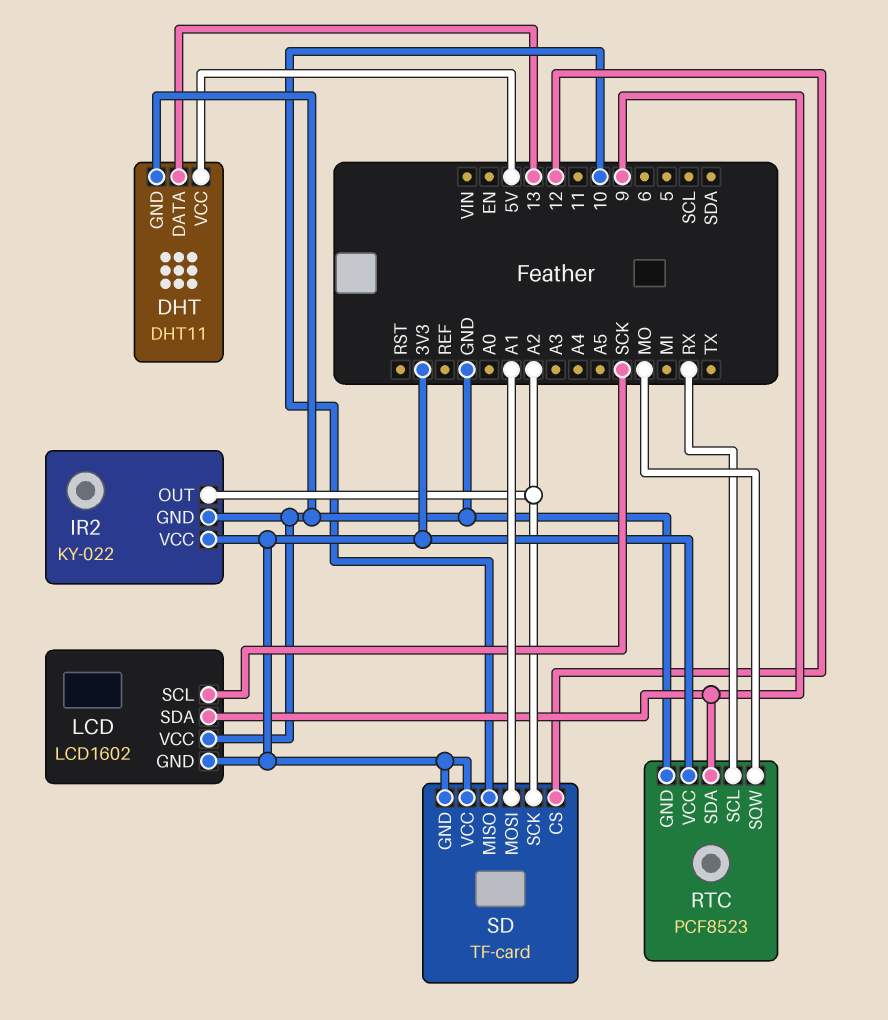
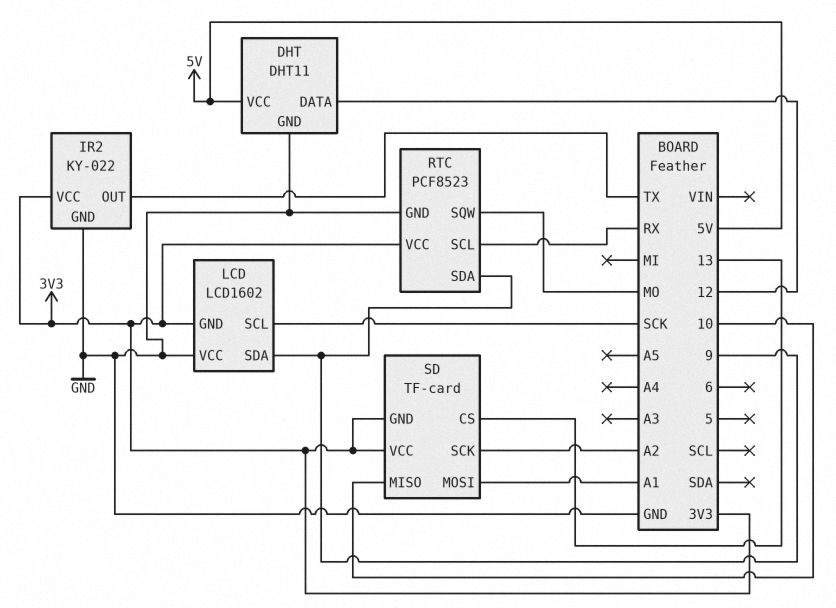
DHT pin DATA: 13 -> 12
IR2 pin OUT: A2 -> TX
SD pin CS: 12 -> 13

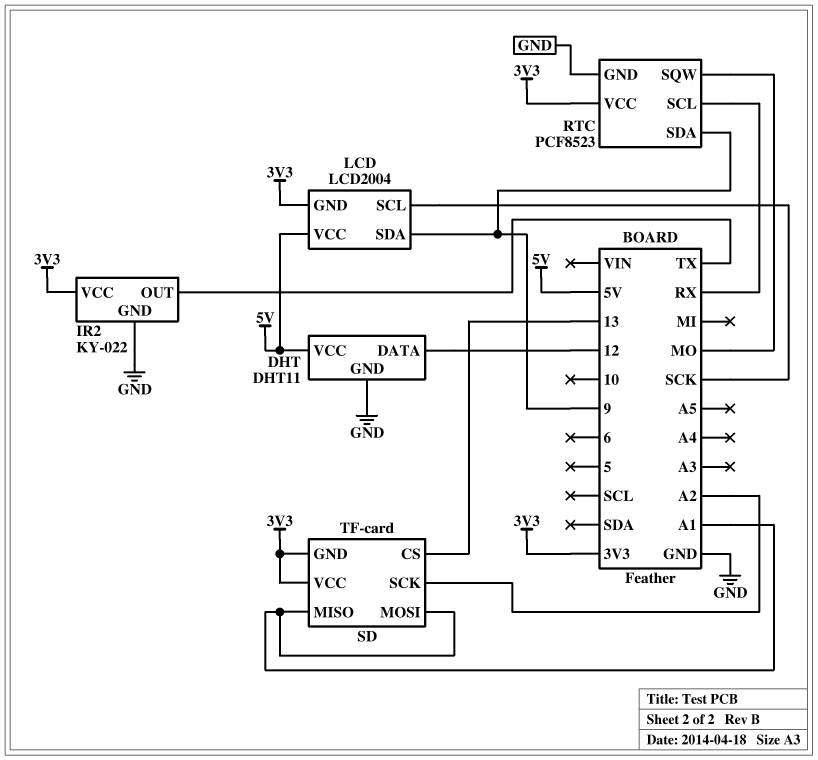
LCD: LCD1602 -> LCD2004
LCD pin VCC: GND -> 5V
SD pin MISO: 10 -> A1

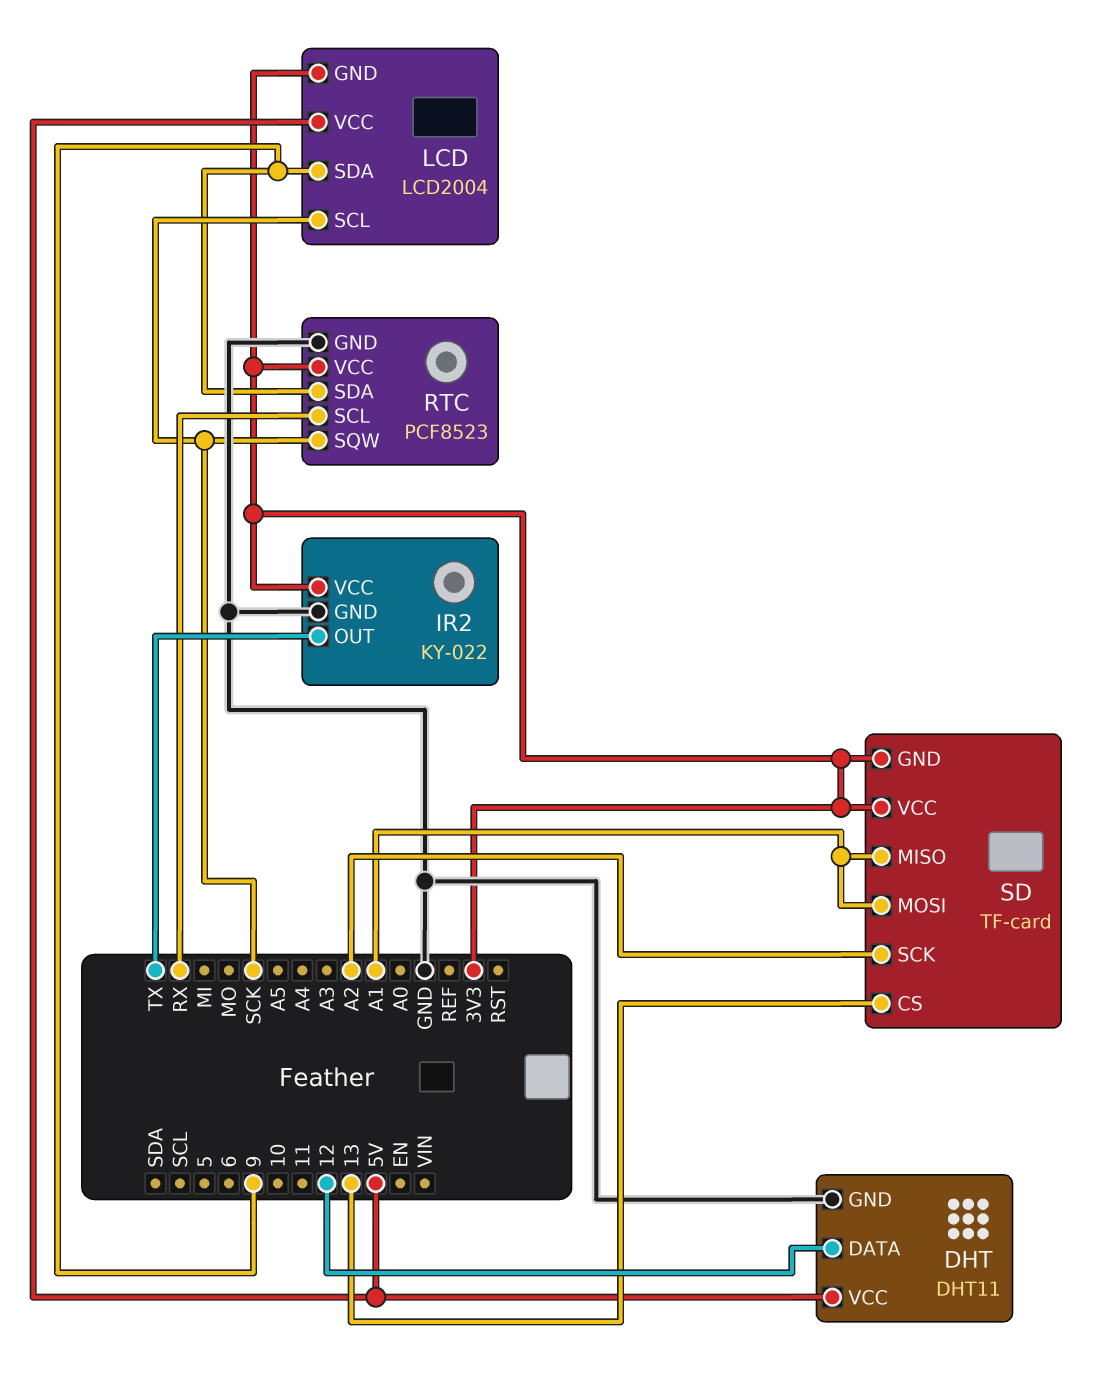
RTC pin SQW: MO -> SCK

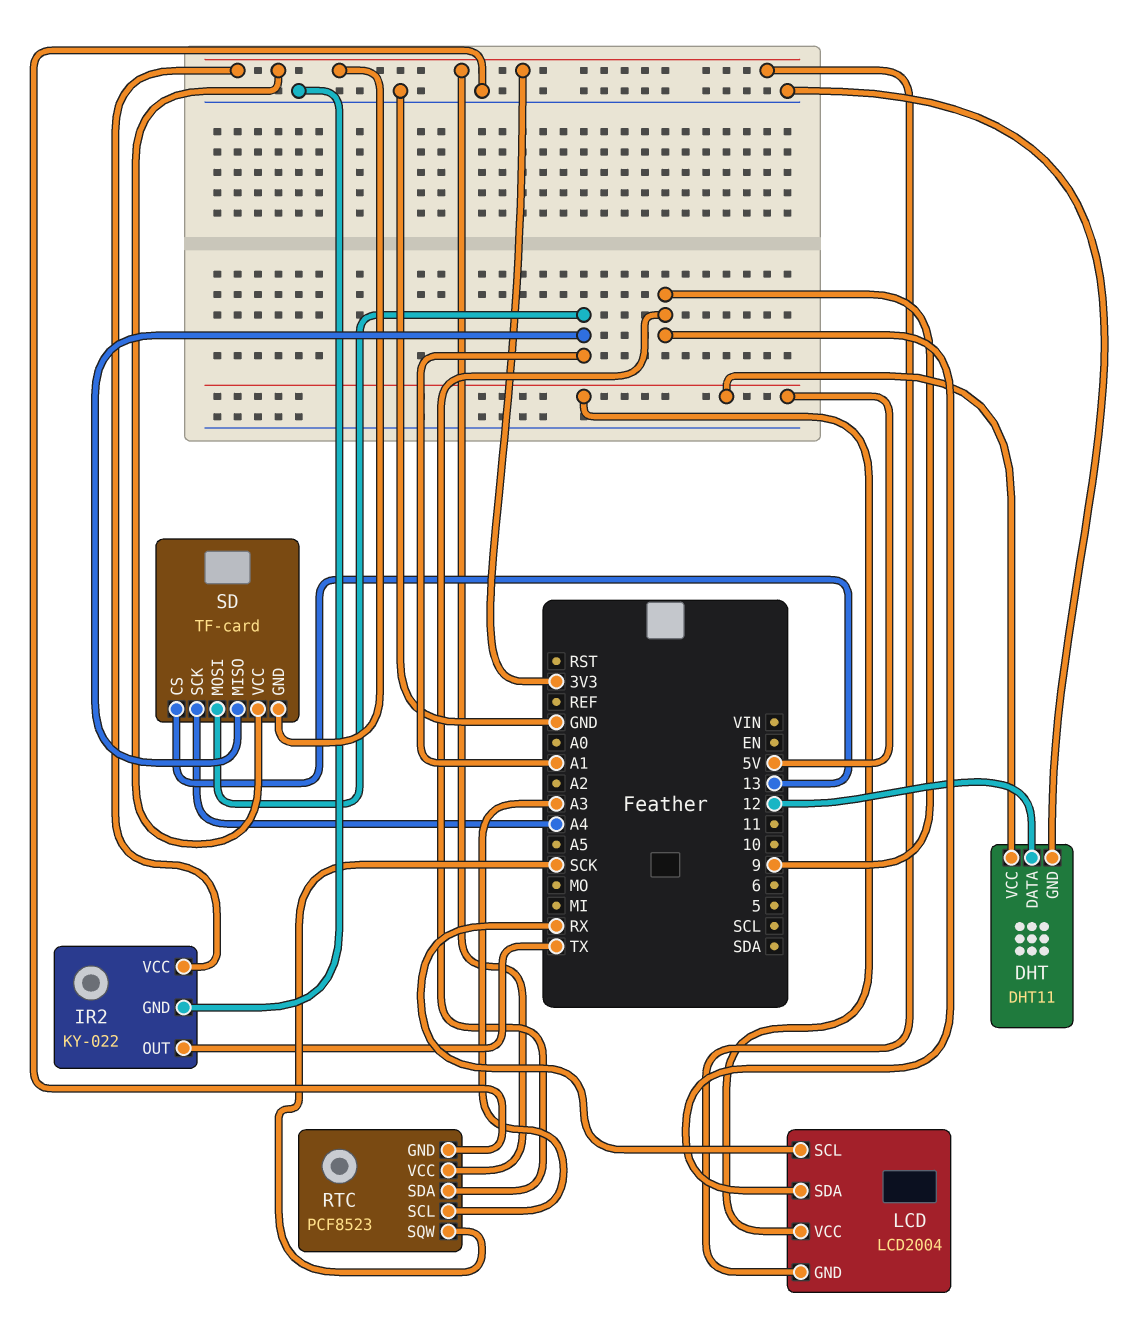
LCD pin SCL: SCK -> RX
RTC pin SCL: RX -> A3
SD pin SCK: A2 -> A4

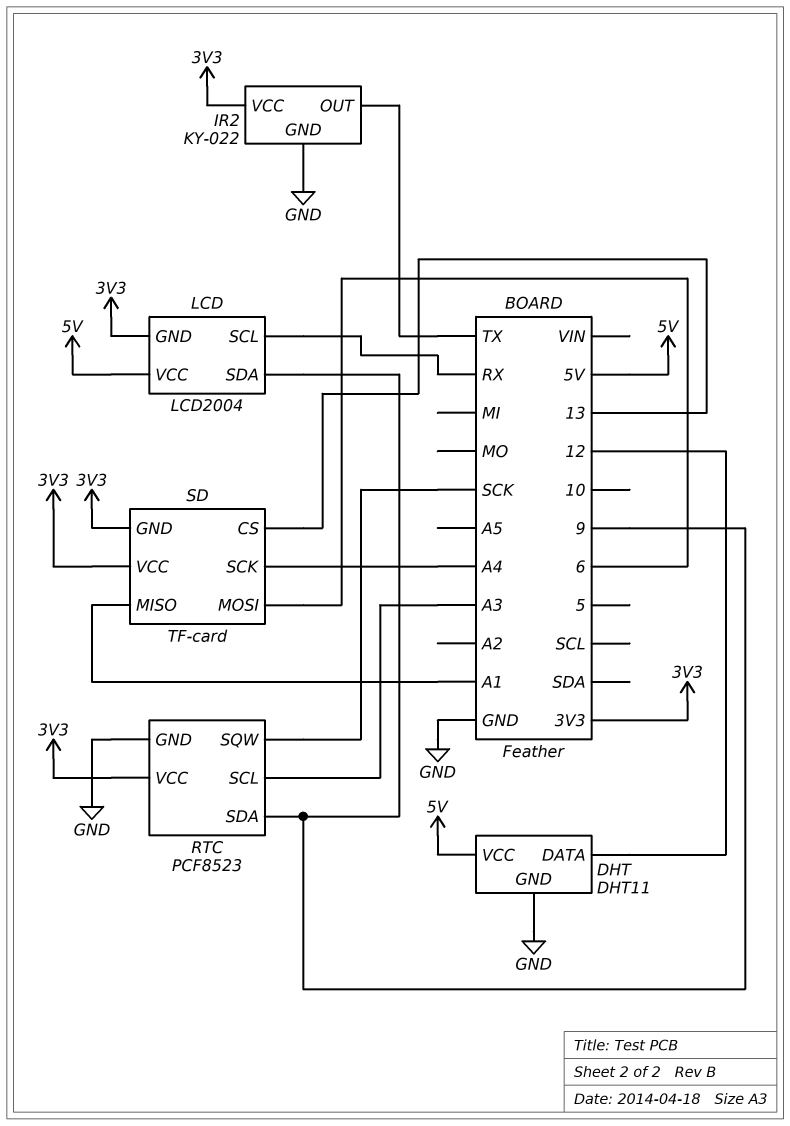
SD pin MOSI: A1 -> 6

